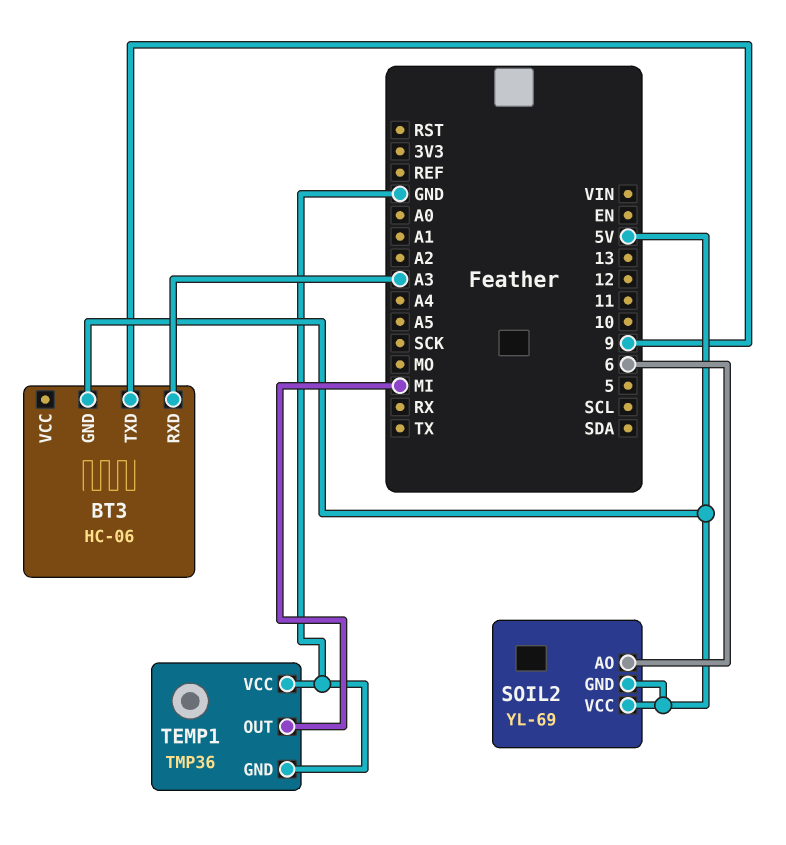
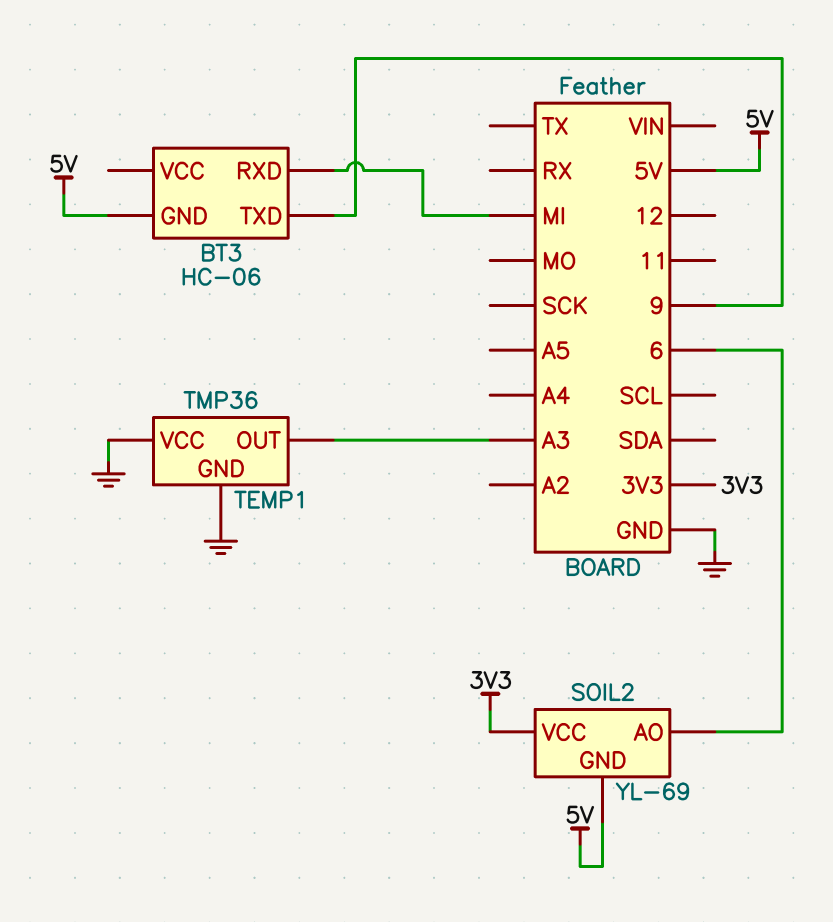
BT3 pin RXD: A3 -> MI
SOIL2 pin VCC: 5V -> 3V3
TEMP1 pin OUT: MI -> A3

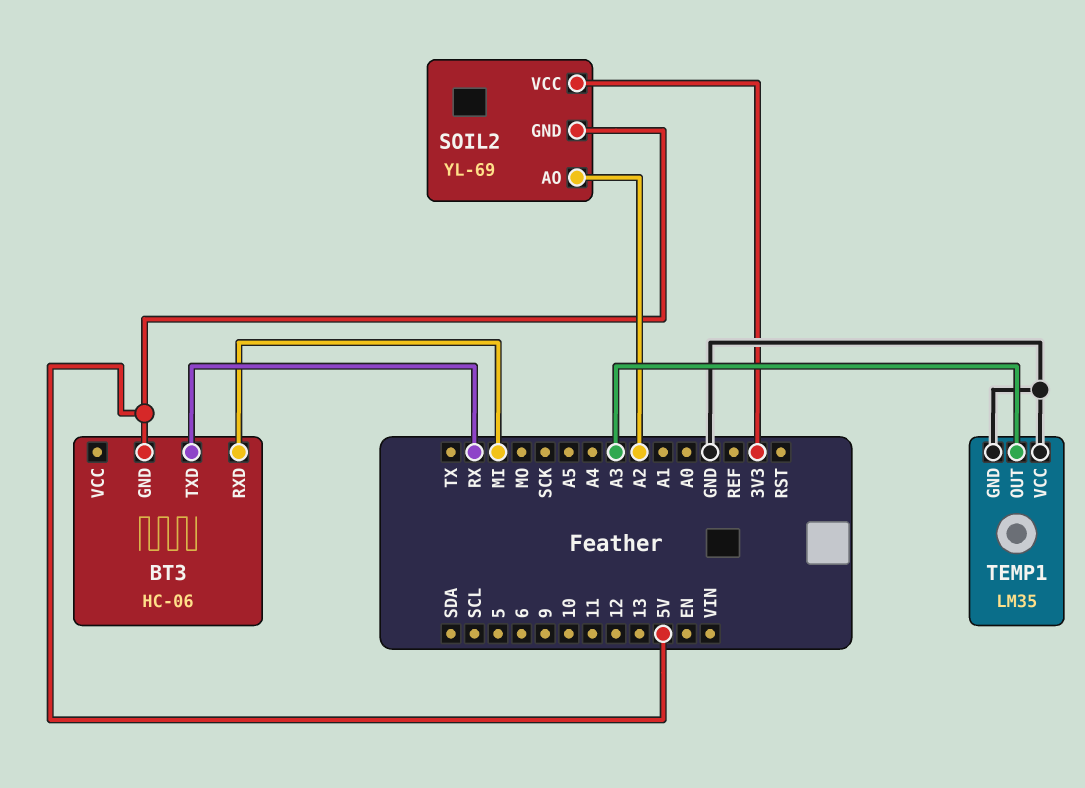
BT3 pin TXD: 9 -> RX
SOIL2 pin AO: 6 -> A2
TEMP1: TMP36 -> LM35

